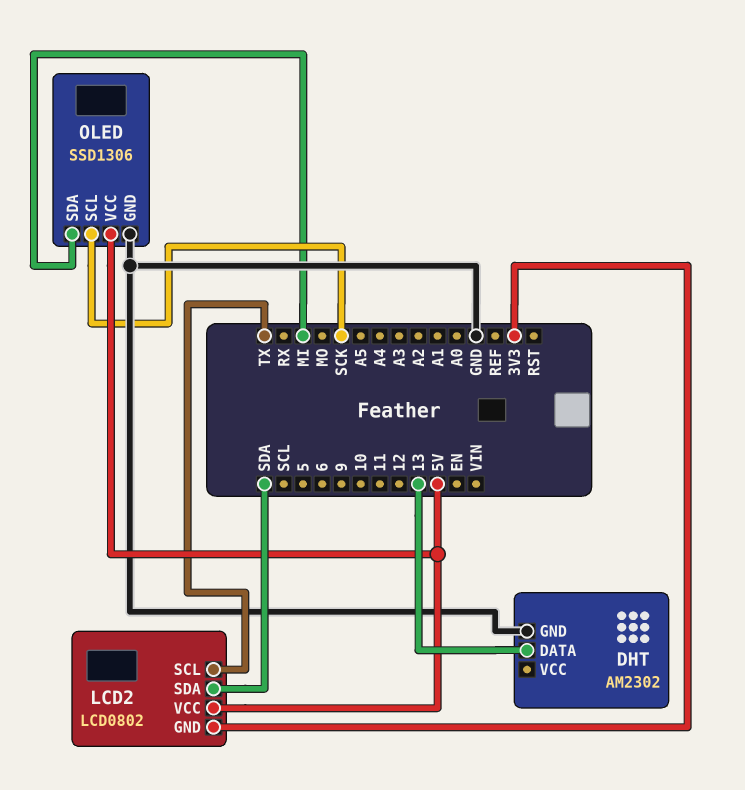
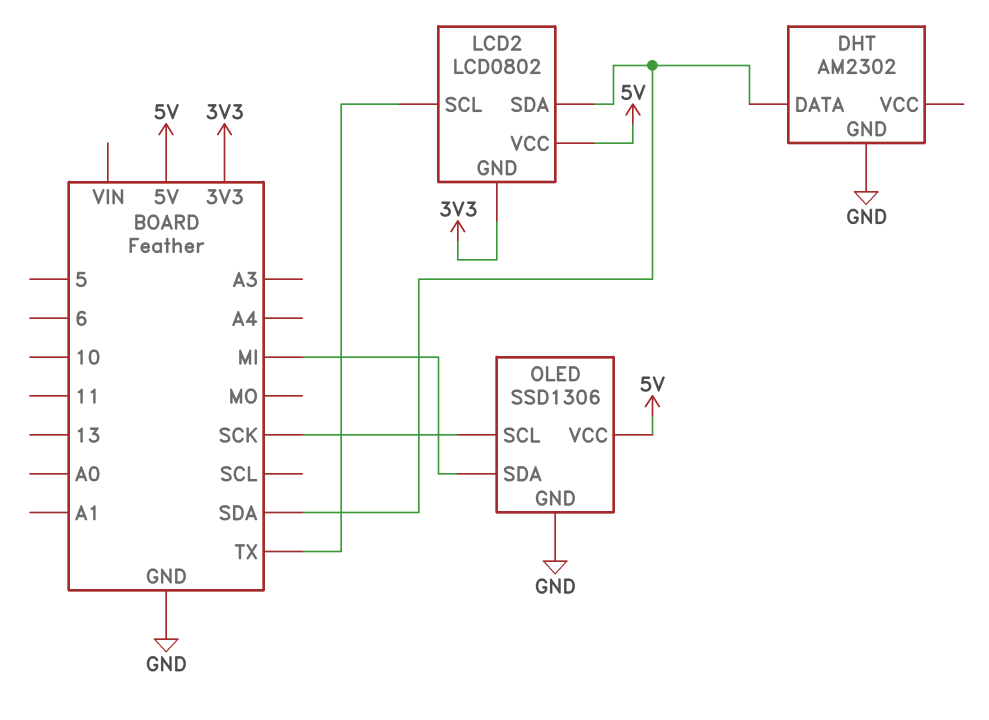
DHT pin DATA: 13 -> SDA

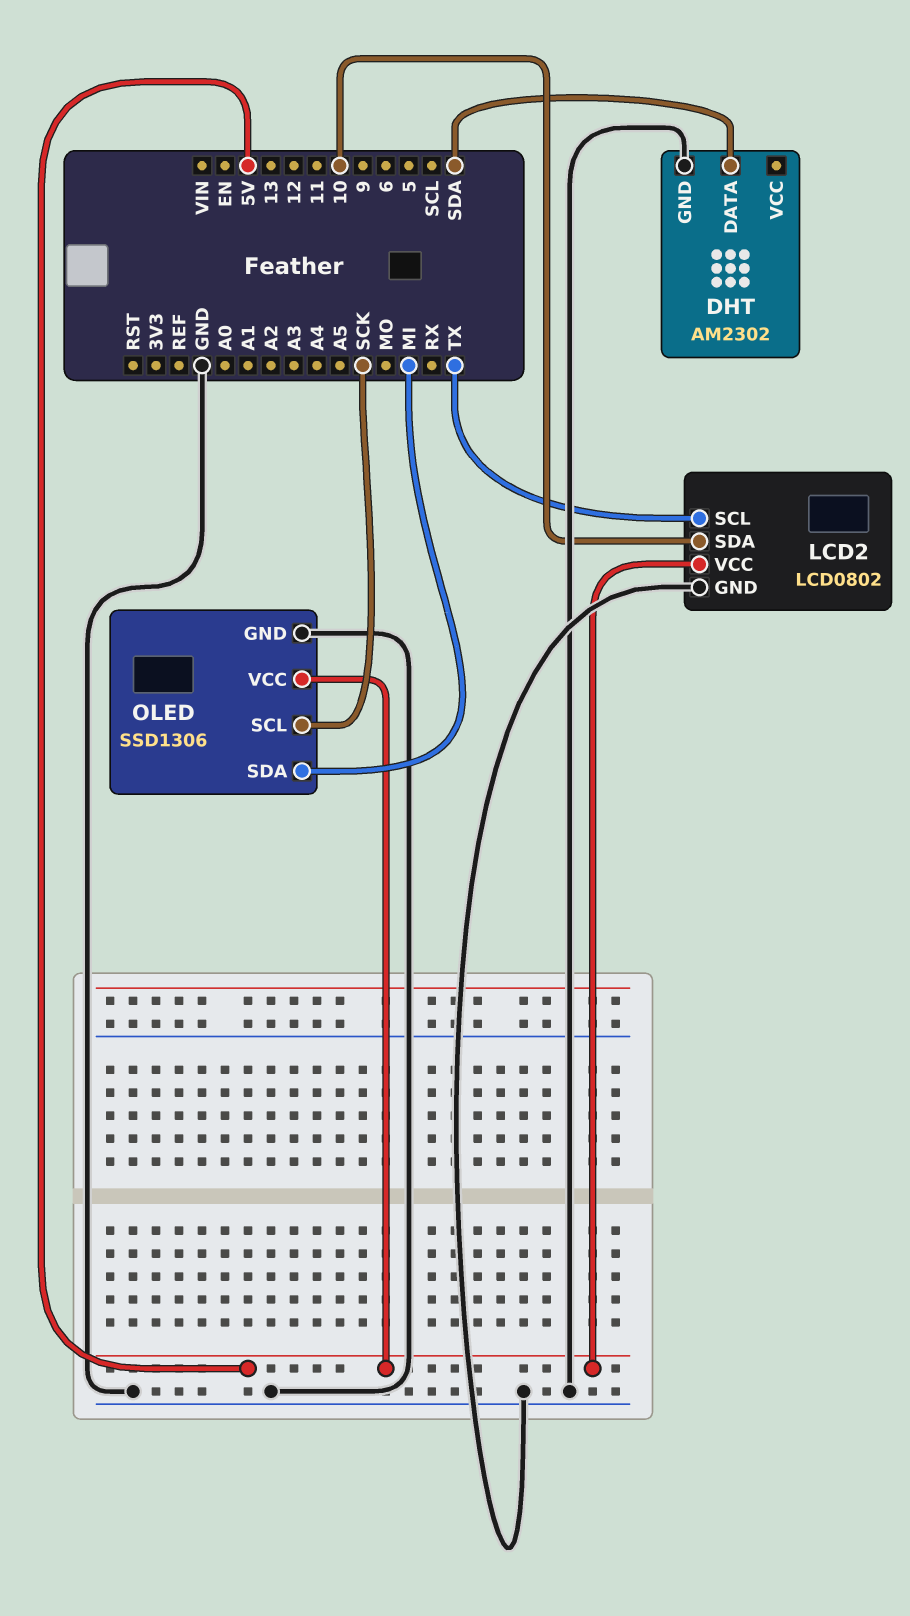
LCD2 pin GND: 3V3 -> GND
LCD2 pin SDA: SDA -> 10

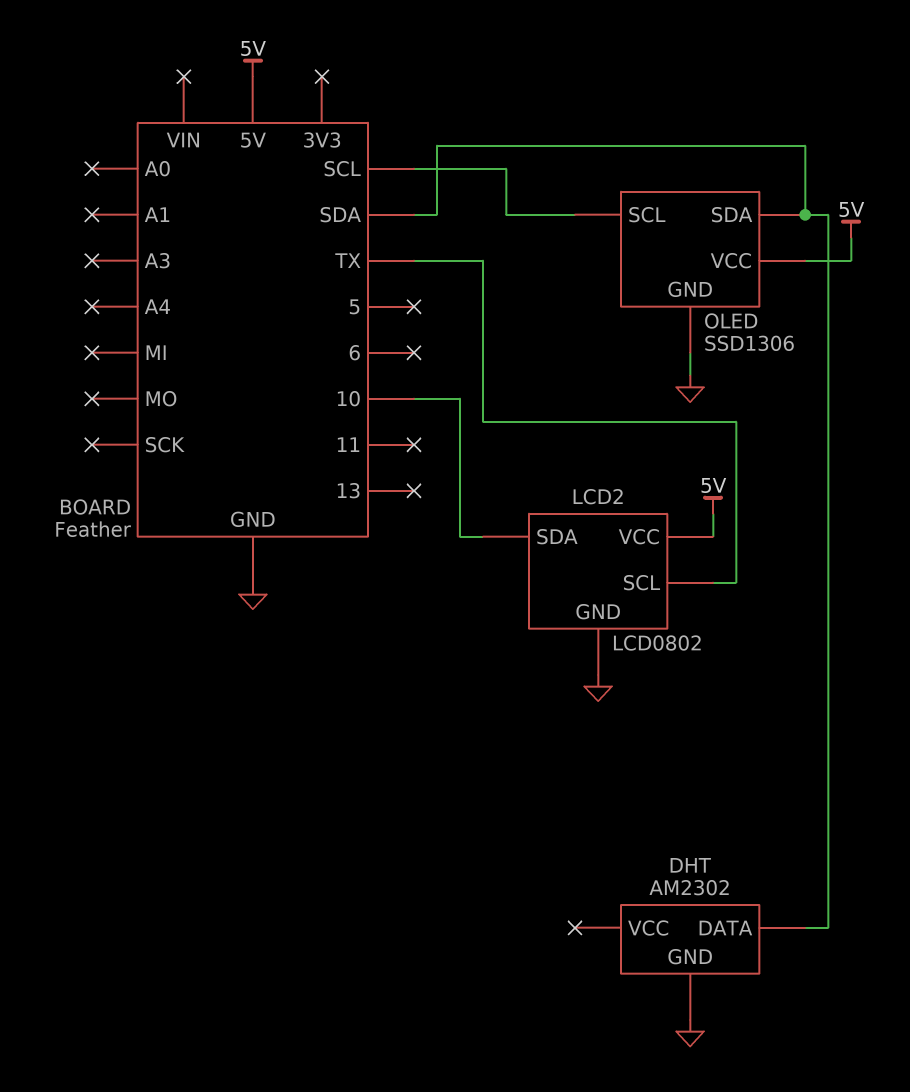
OLED pin SCL: SCK -> SCL
OLED pin SDA: MI -> SDA

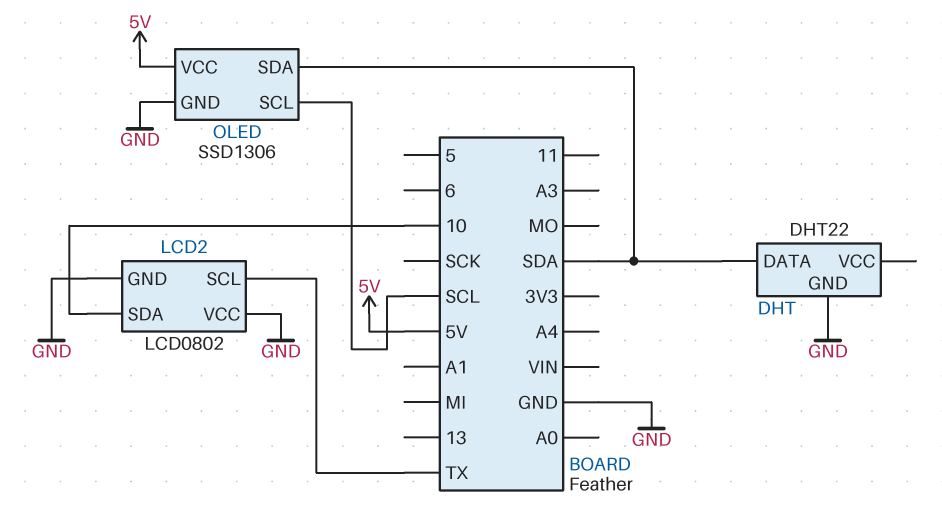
DHT: AM2302 -> DHT22
LCD2 pin VCC: 5V -> GND

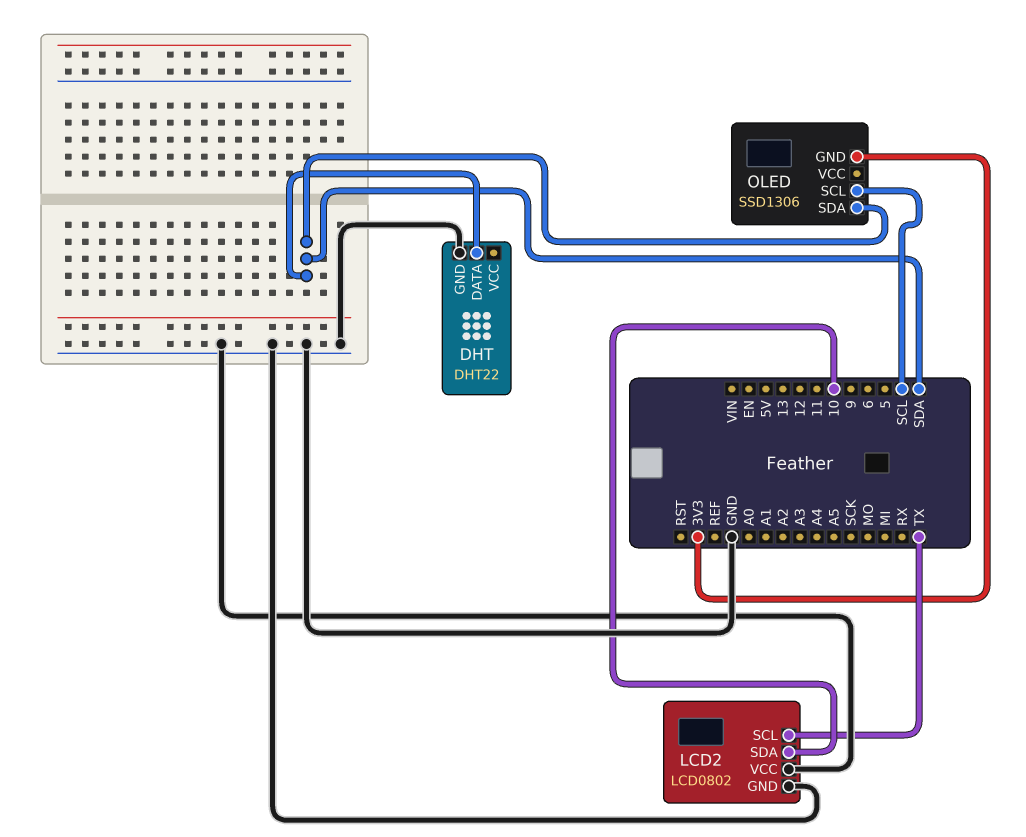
OLED pin GND: GND -> 3V3
OLED pin VCC: 5V -> none

